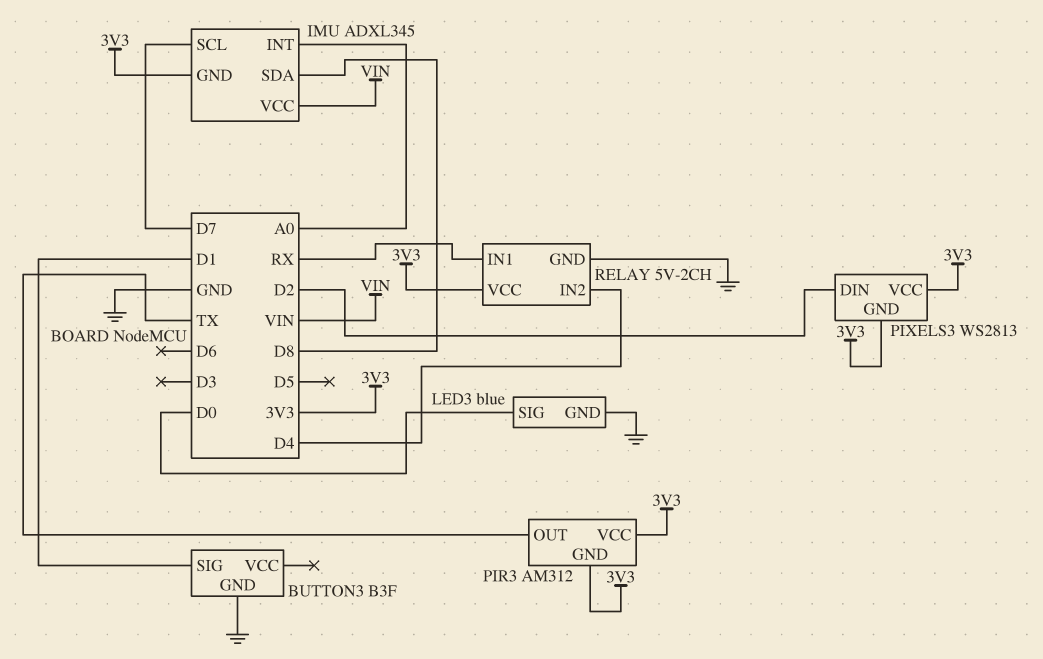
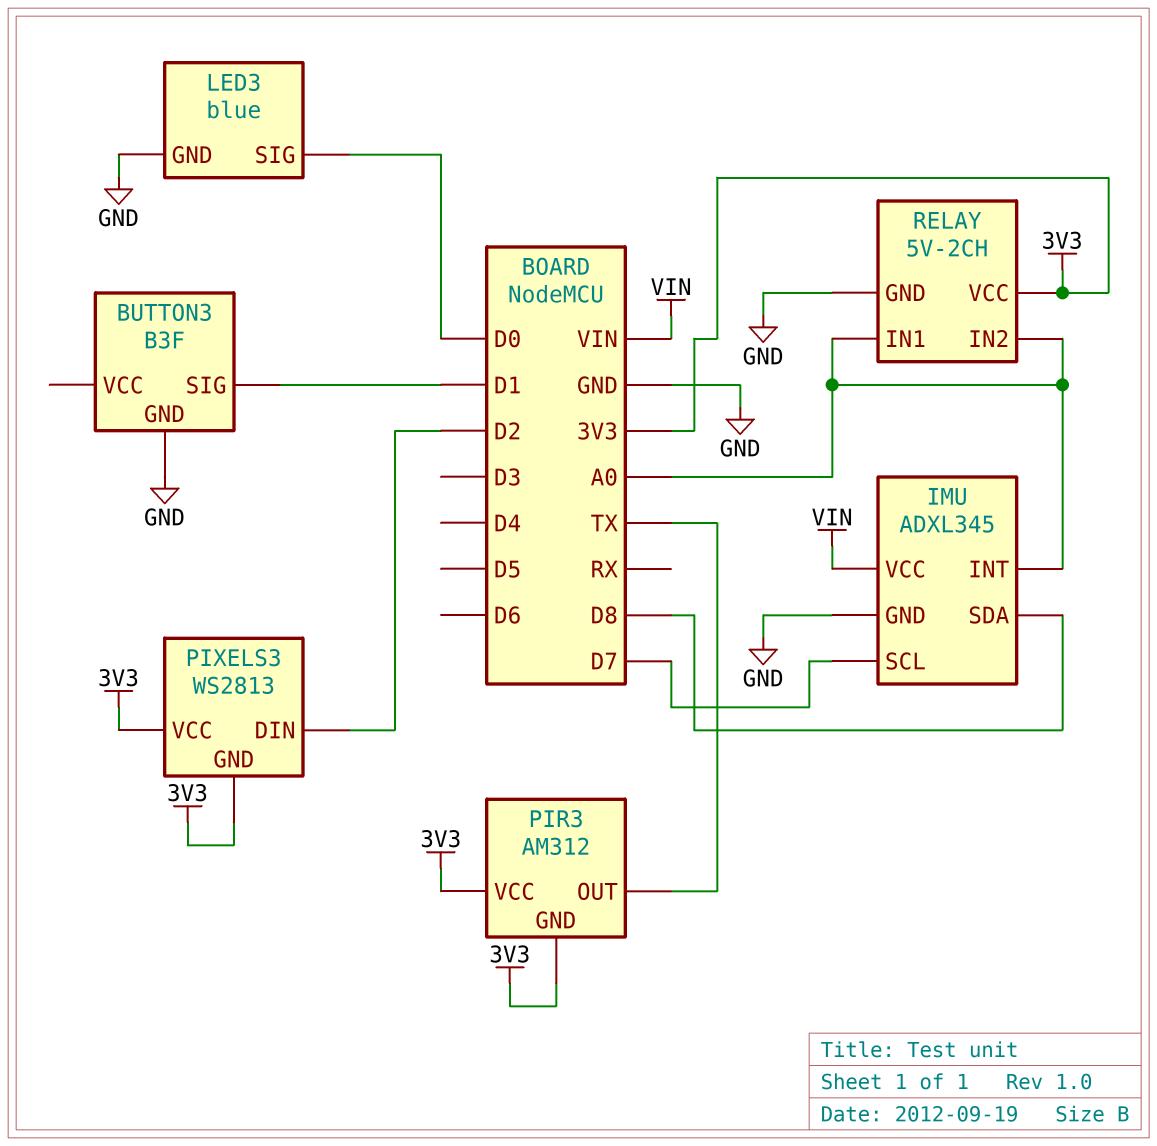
IMU pin GND: 3V3 -> GND
RELAY pin IN1: RX -> A0
RELAY pin IN2: D4 -> A0

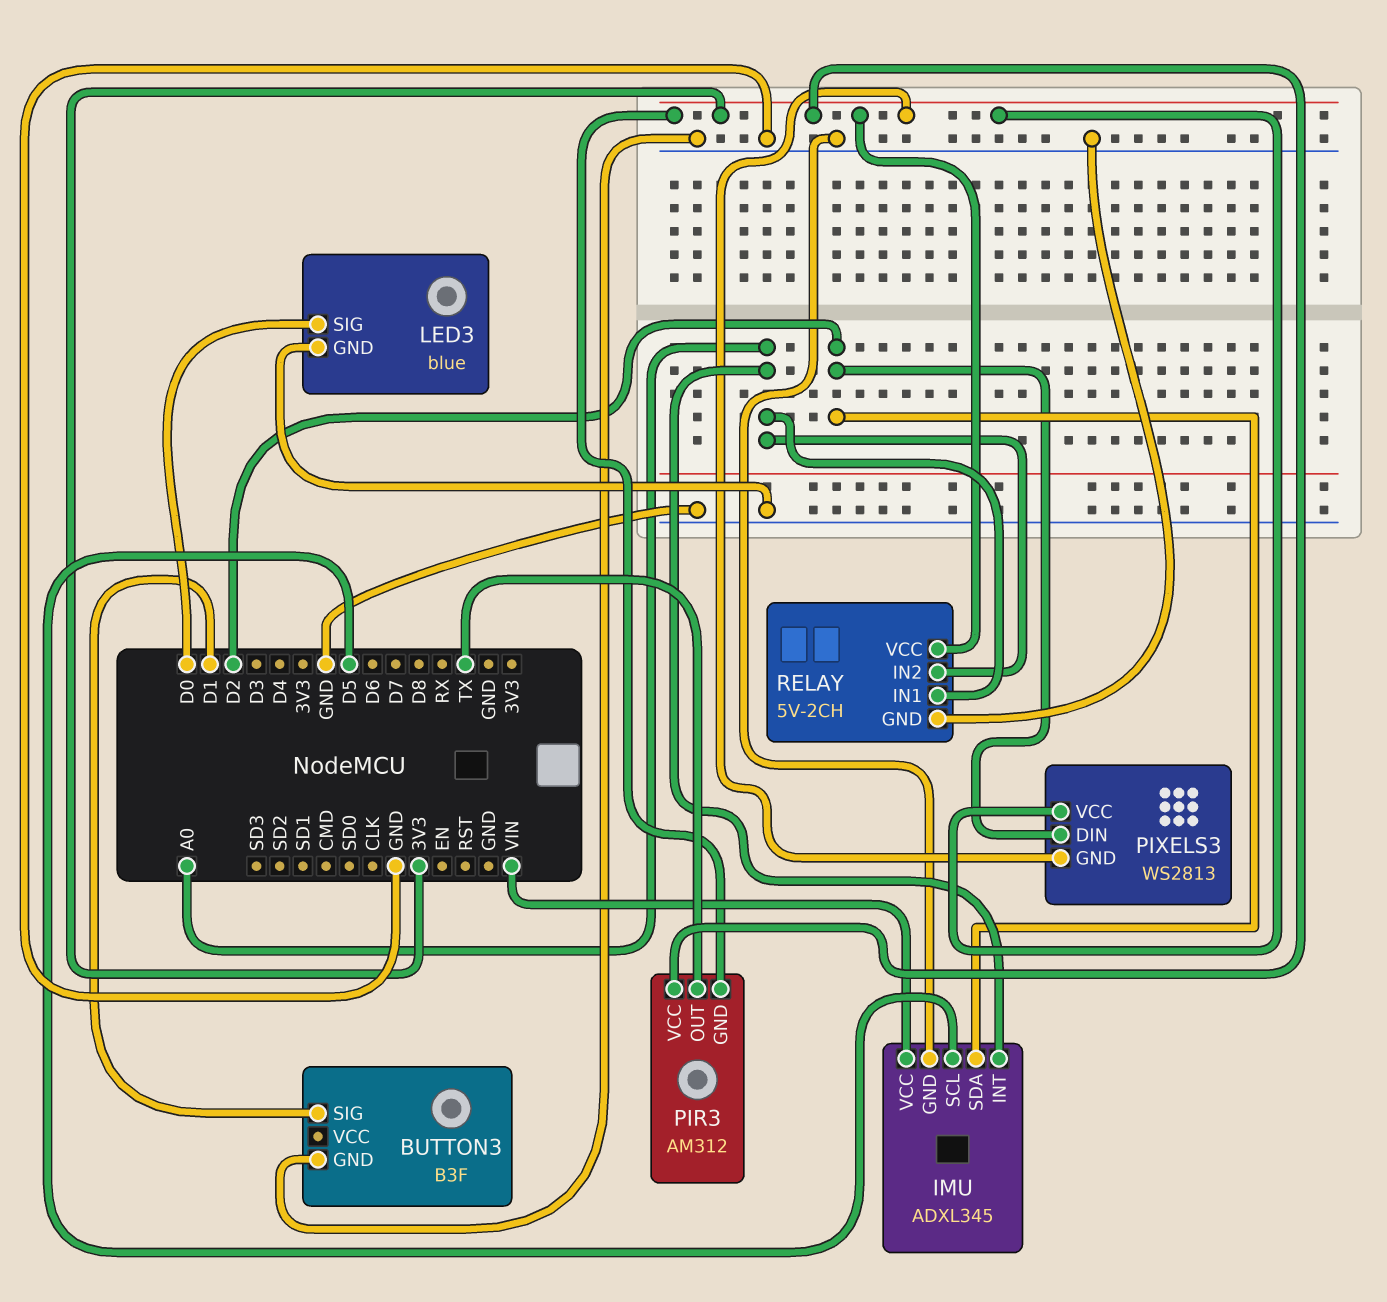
IMU pin SCL: D7 -> D5
IMU pin SDA: D8 -> D2

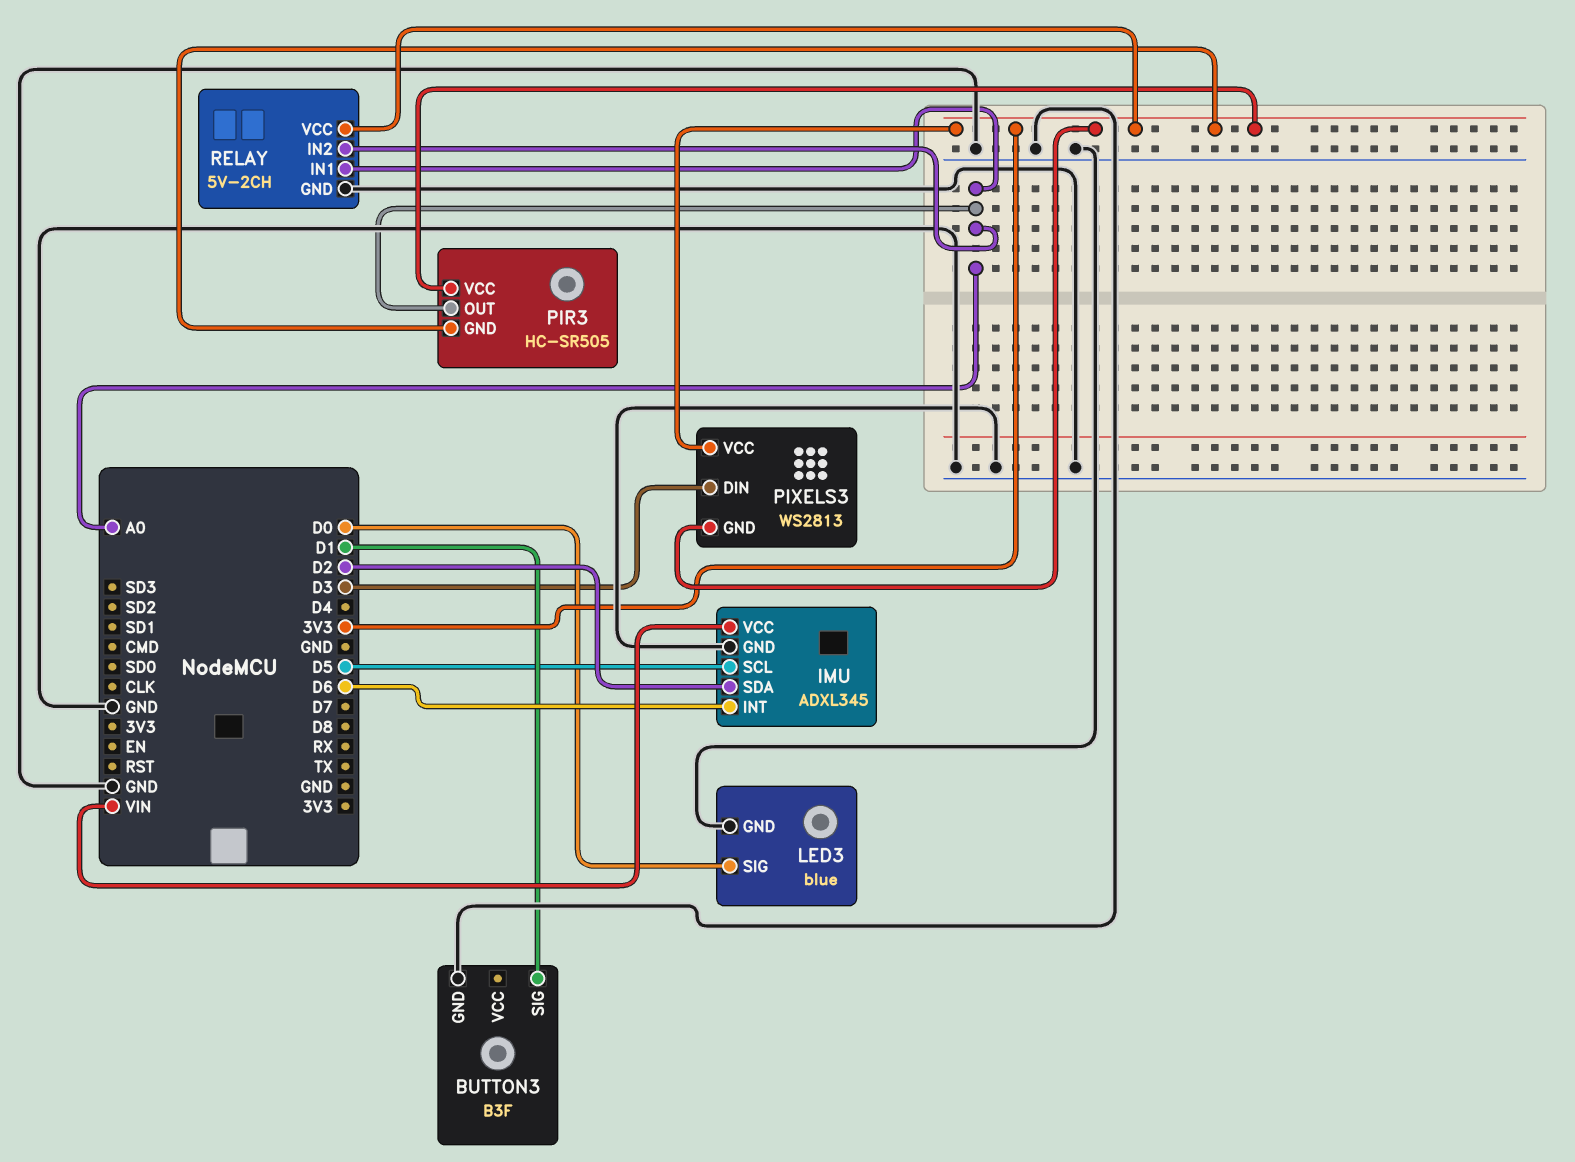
IMU pin INT: A0 -> D6
PIR3: AM312 -> HC-SR505
PIR3 pin OUT: TX -> A0
PIXELS3 pin DIN: D2 -> D3

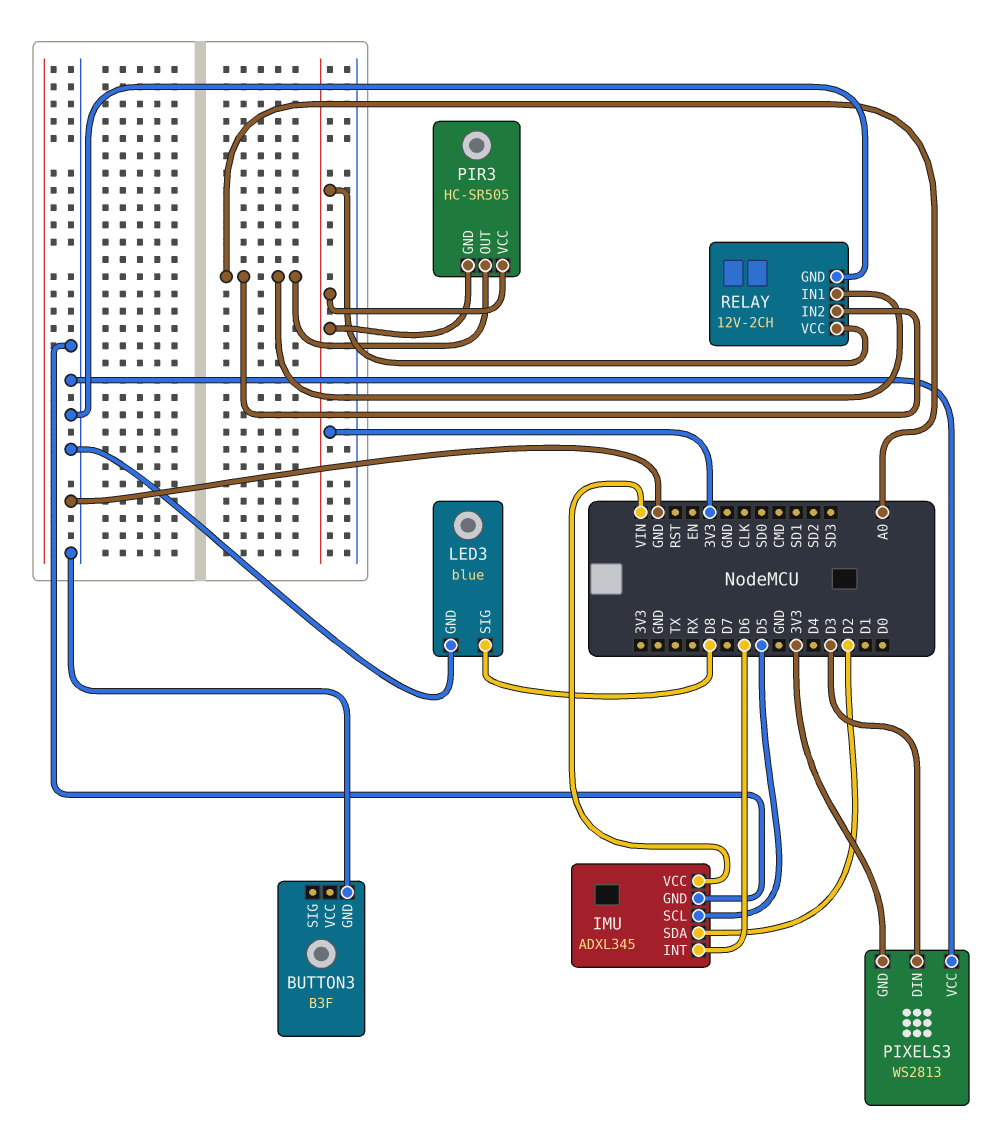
BUTTON3 pin SIG: D1 -> none
LED3 pin SIG: D0 -> D8
PIXELS3 pin VCC: 3V3 -> GND
RELAY: 5V-2CH -> 12V-2CH

